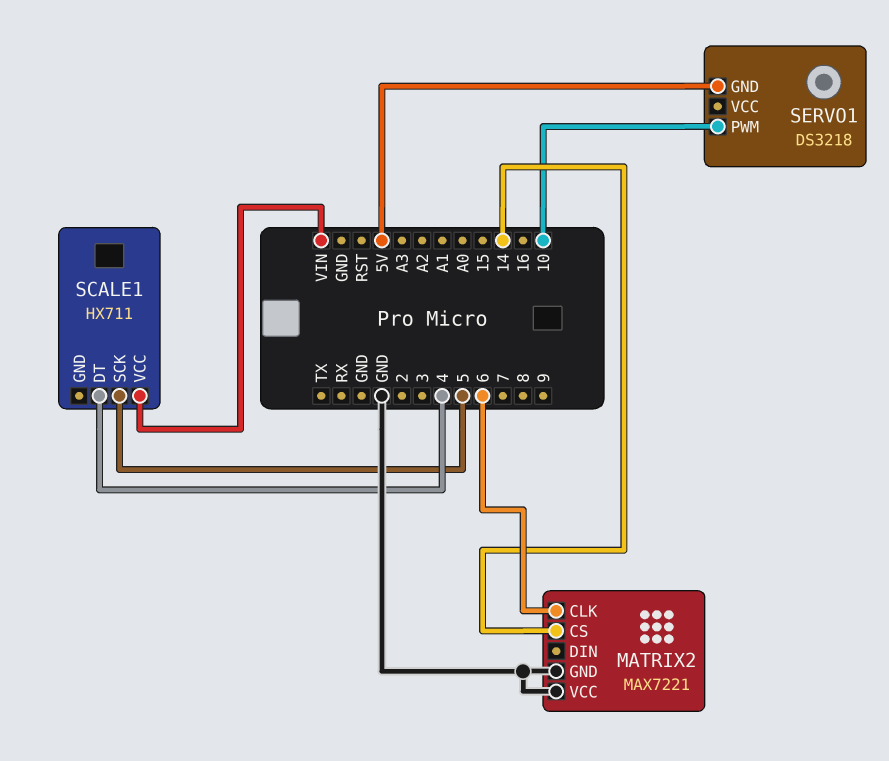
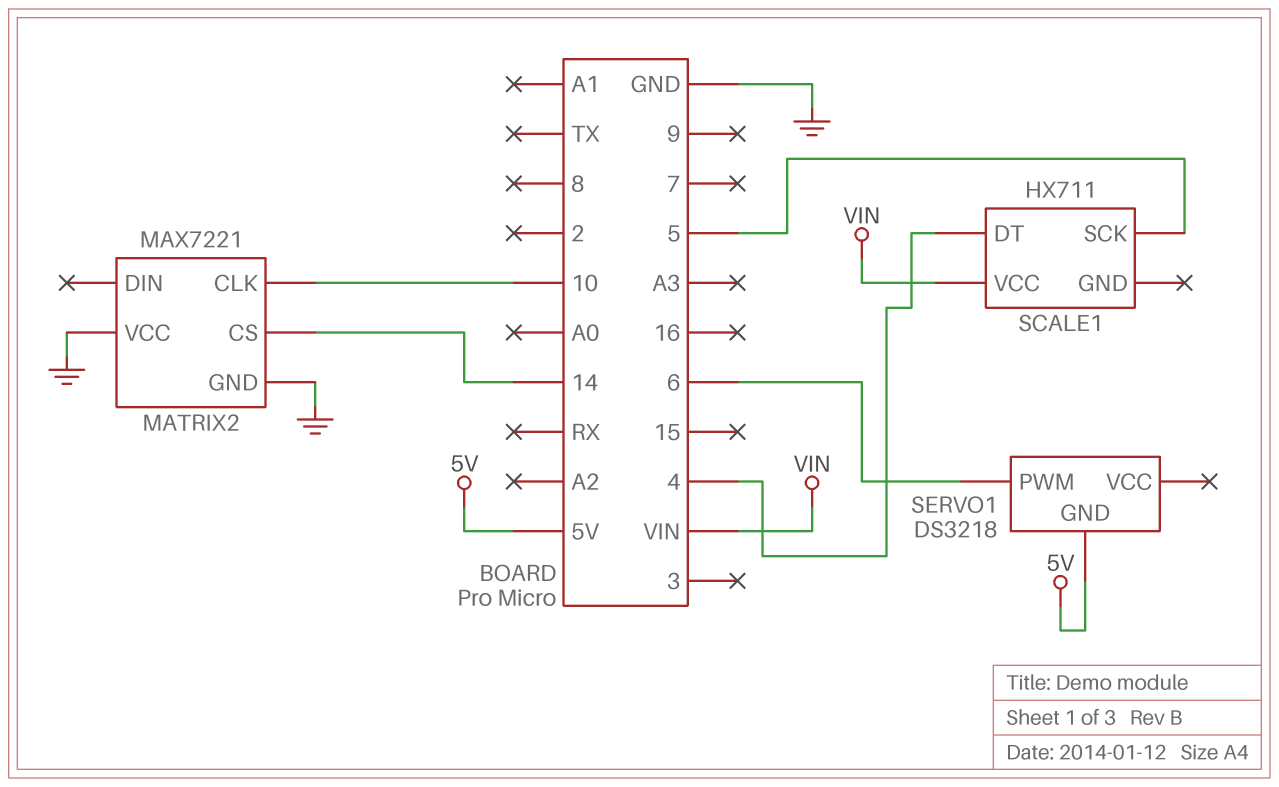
MATRIX2 pin CLK: 6 -> 10
SERVO1 pin PWM: 10 -> 6

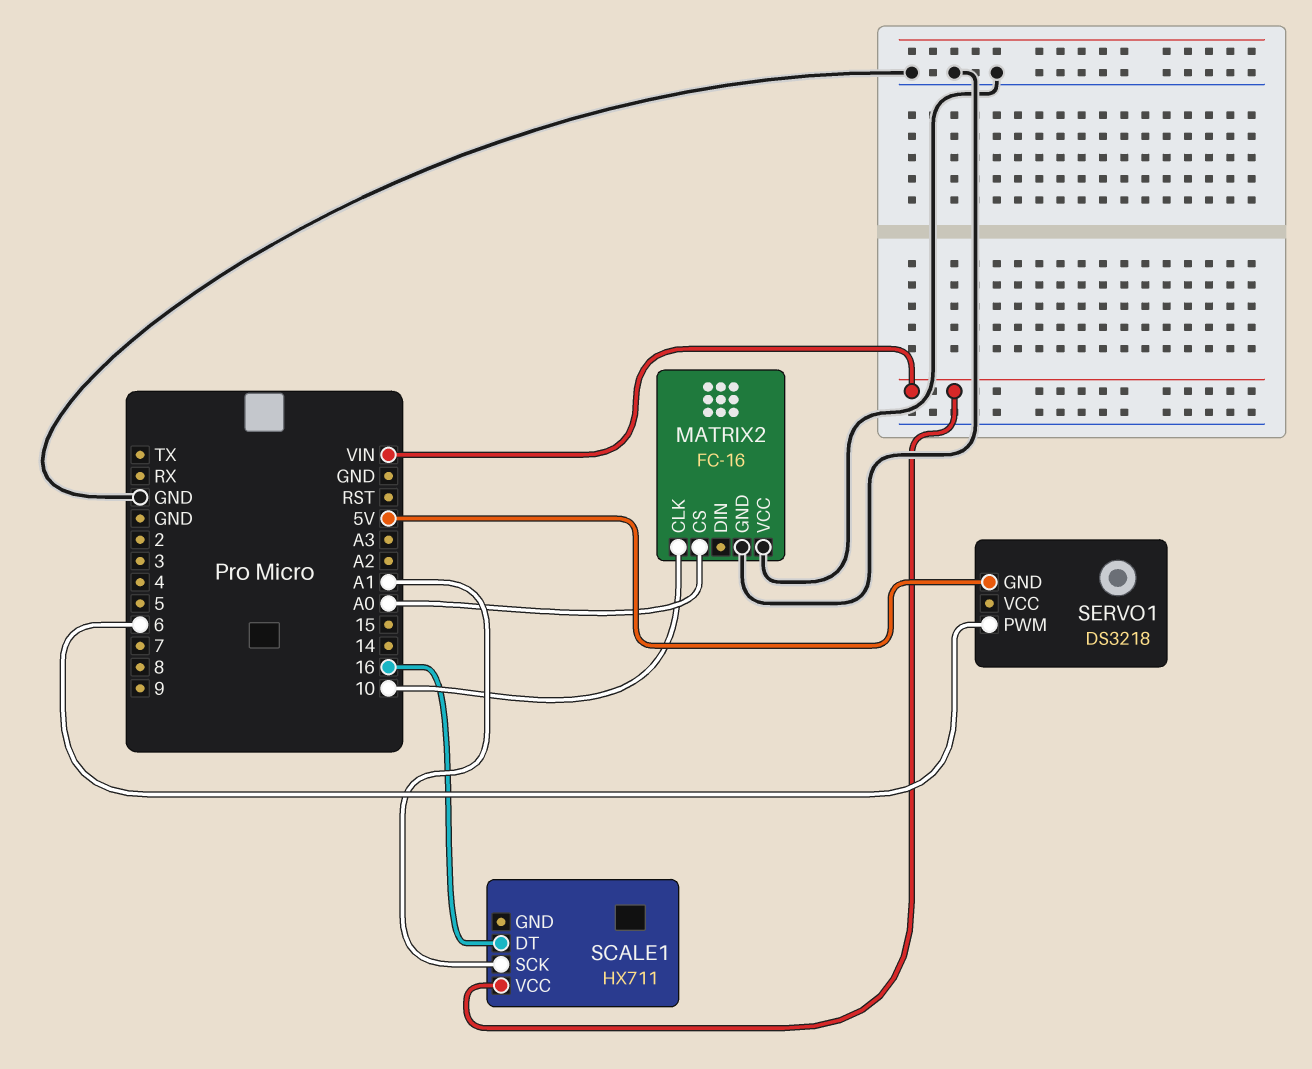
MATRIX2: MAX7221 -> FC-16
MATRIX2 pin CS: 14 -> A0
SCALE1 pin DT: 4 -> 16
SCALE1 pin SCK: 5 -> A1

